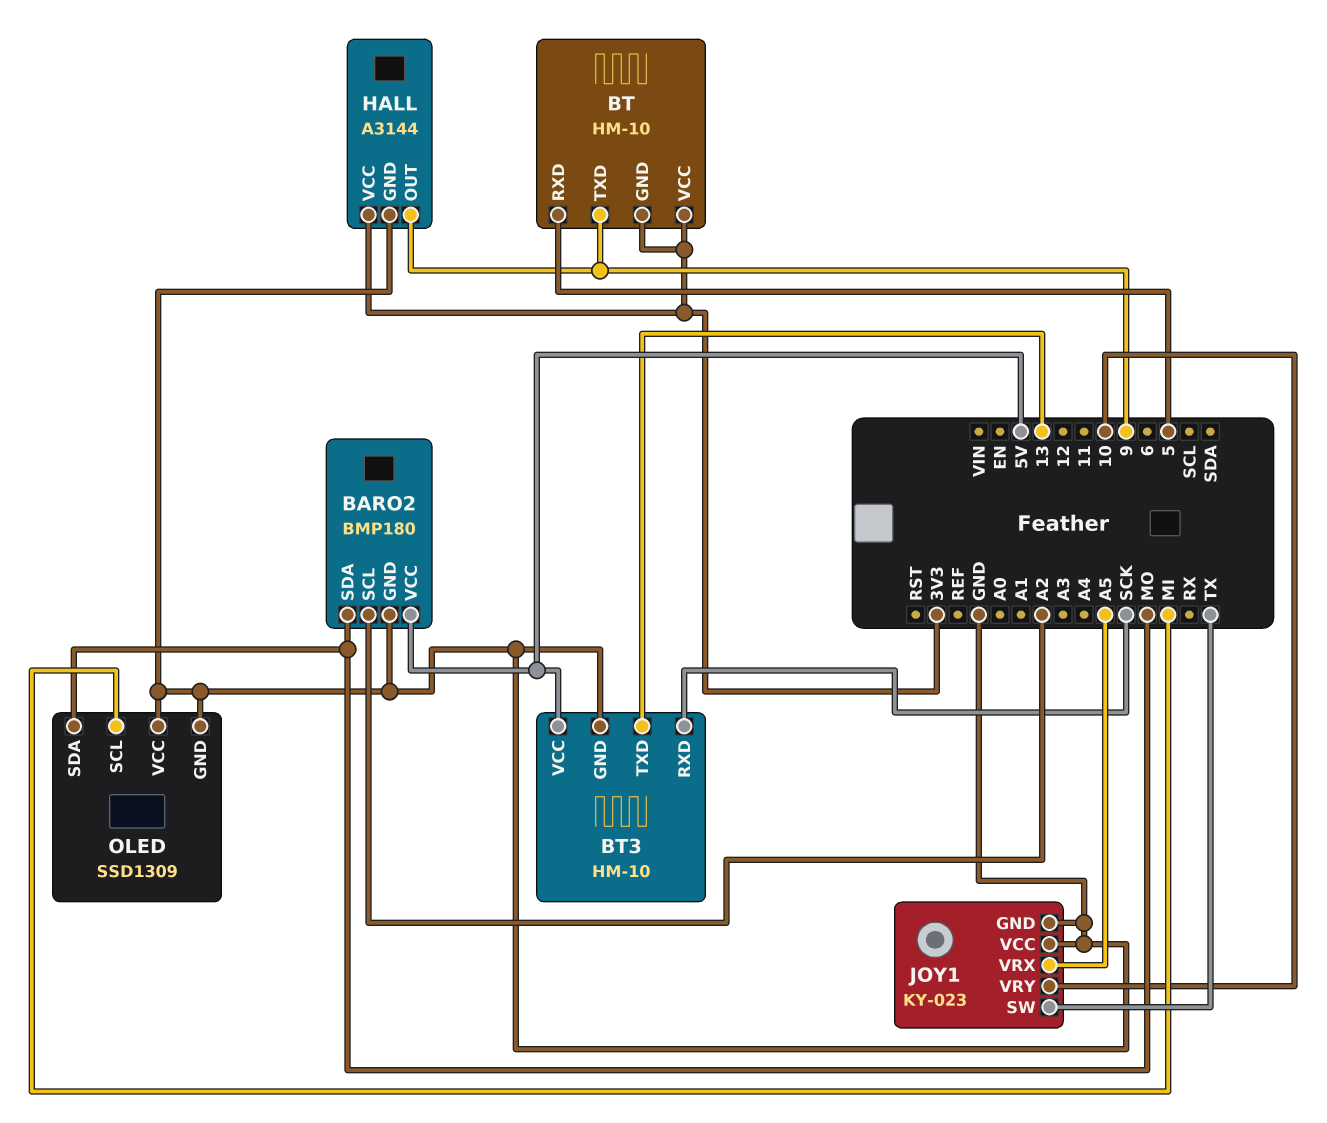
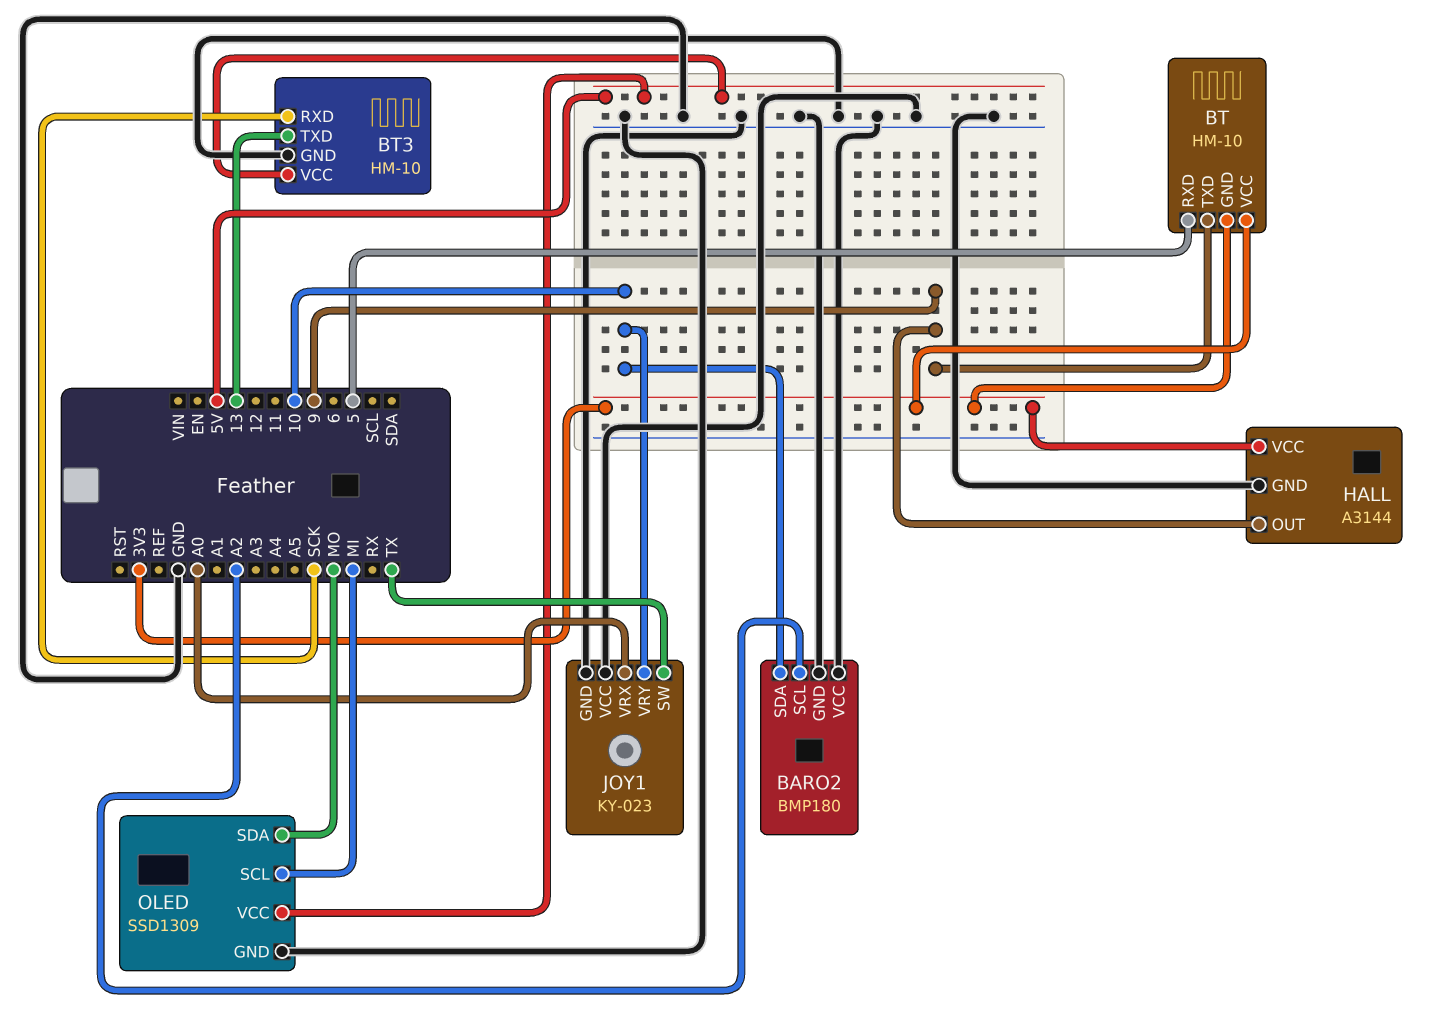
BARO2 pin SDA: MO -> 10
BARO2 pin VCC: 5V -> GND
JOY1 pin VRX: A5 -> A0
OLED pin VCC: GND -> 5V

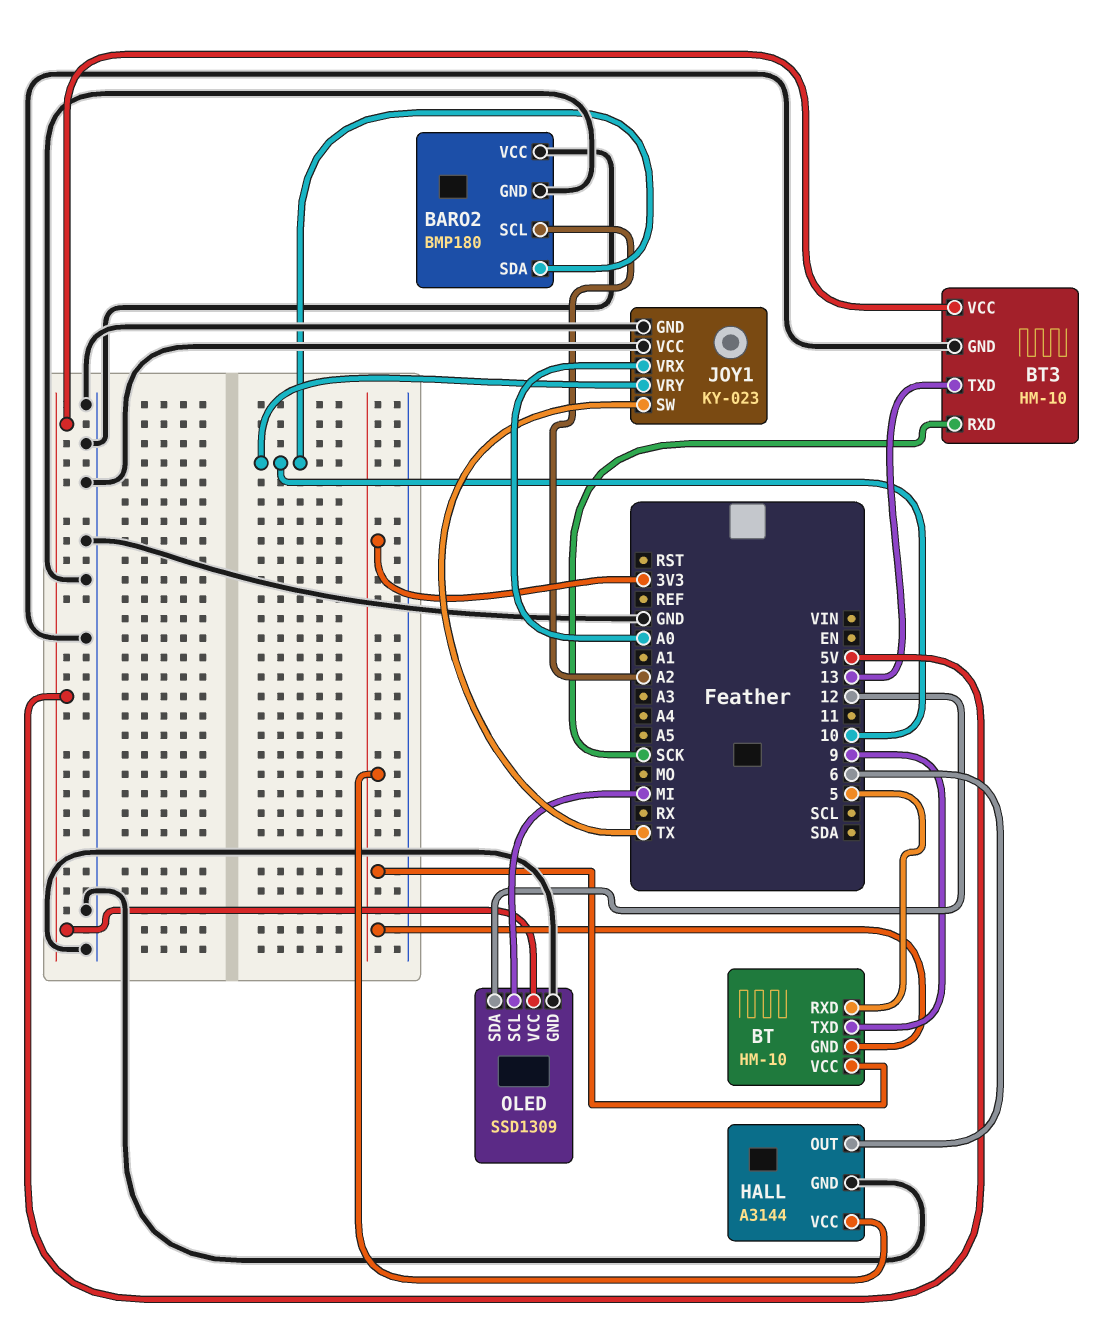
HALL pin OUT: 9 -> 6
OLED pin SDA: MO -> 12

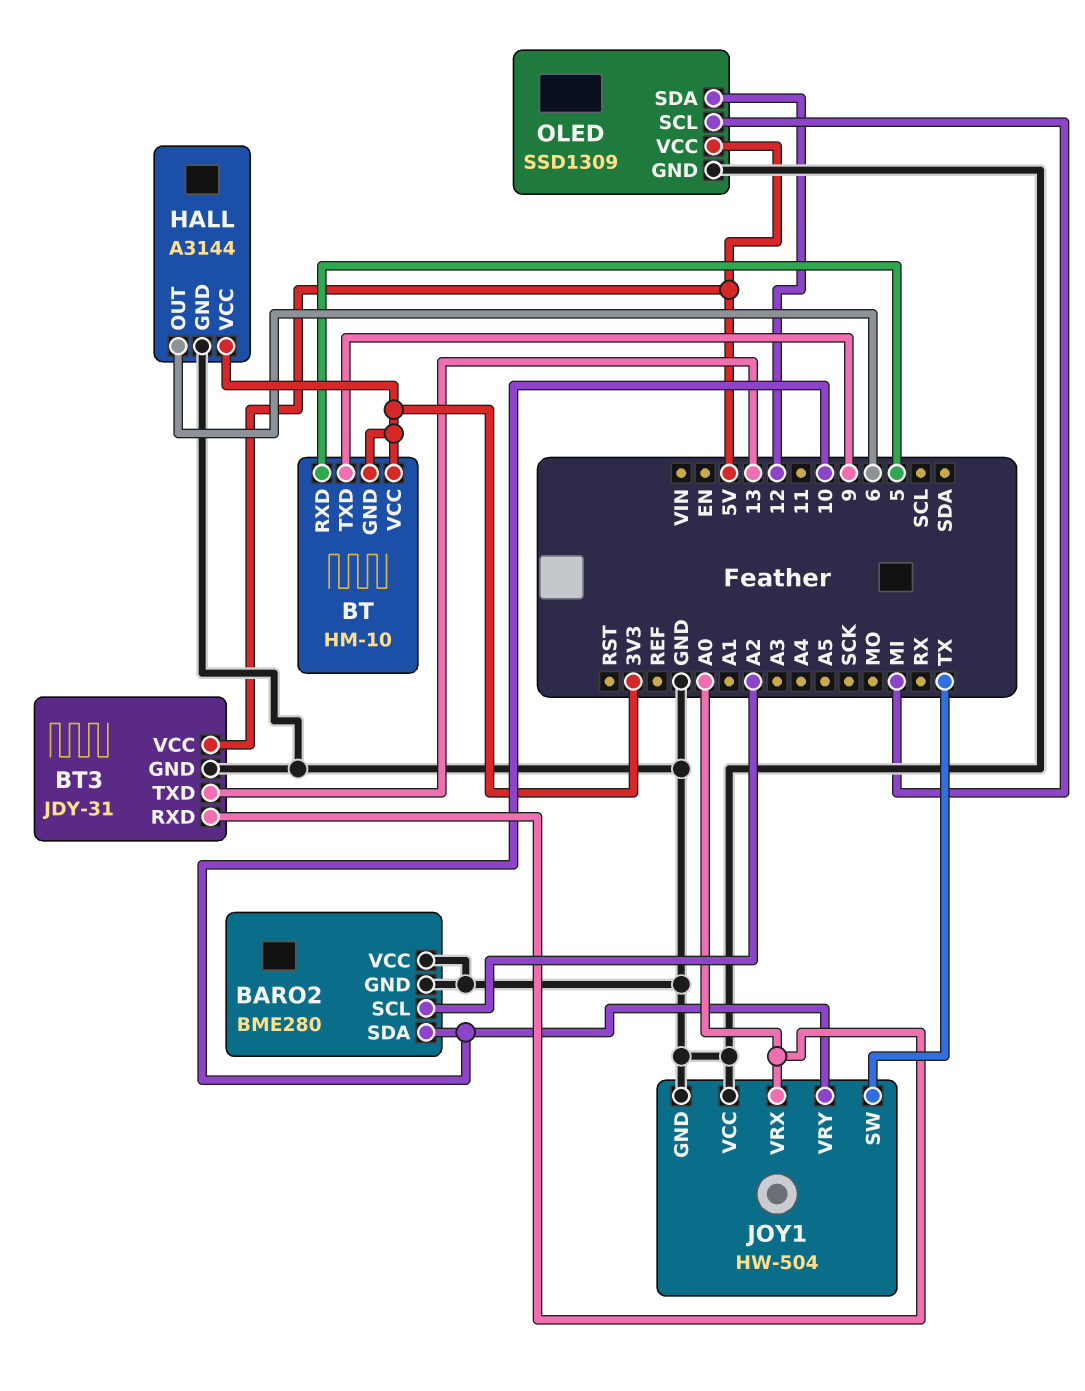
BARO2: BMP180 -> BME280
BT3: HM-10 -> JDY-31
BT3 pin RXD: SCK -> A0
JOY1: KY-023 -> HW-504

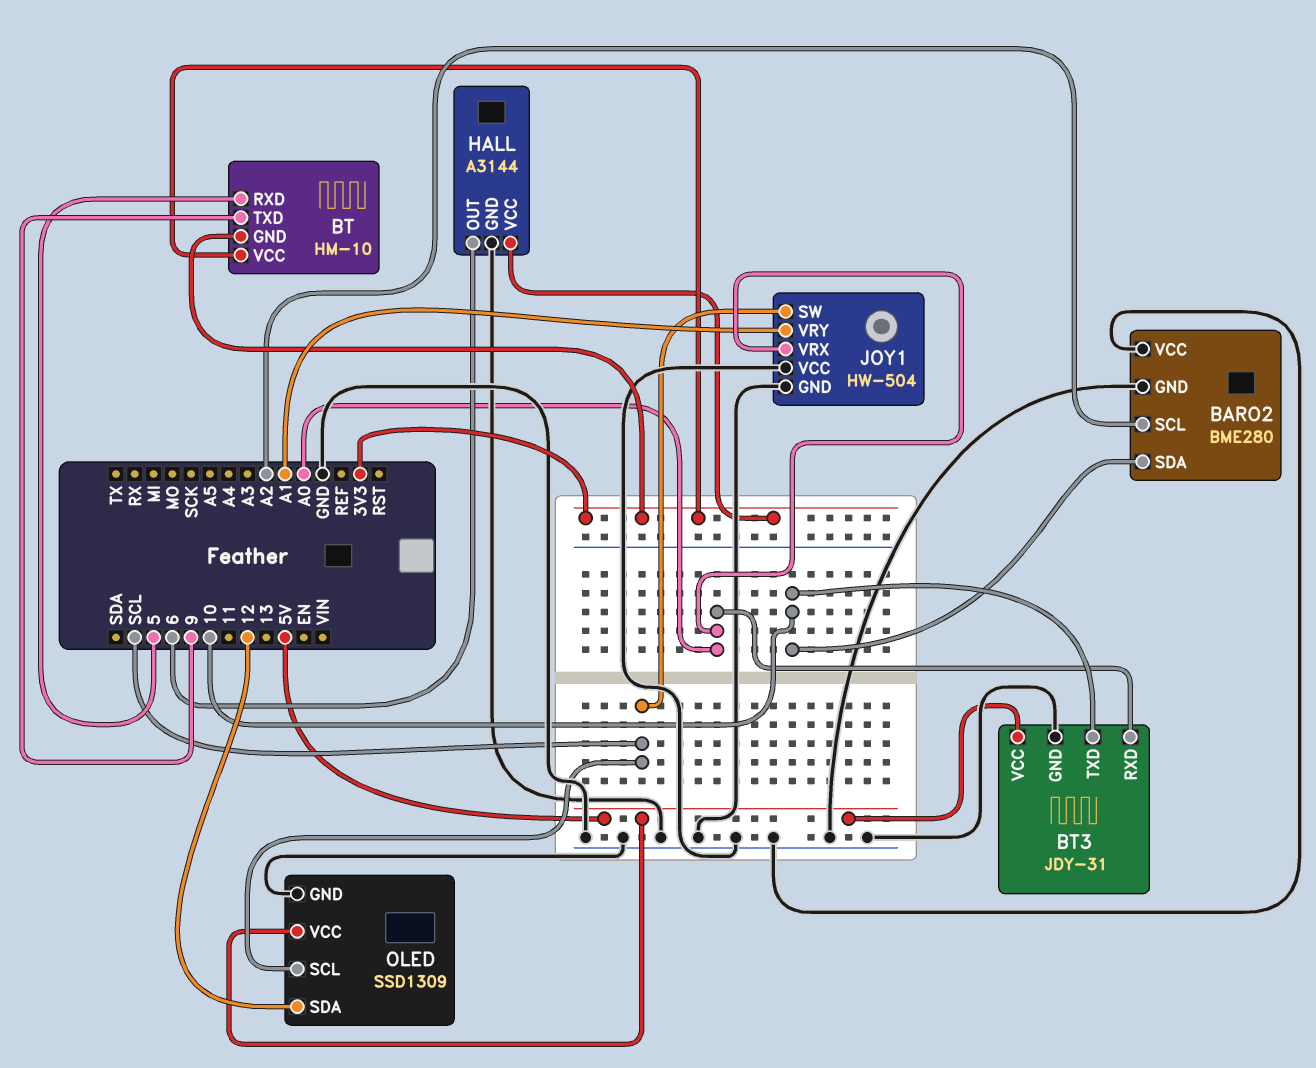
BT3 pin TXD: 13 -> 10
JOY1 pin SW: TX -> SCL
JOY1 pin VRY: 10 -> A1
OLED pin SCL: MI -> SCL

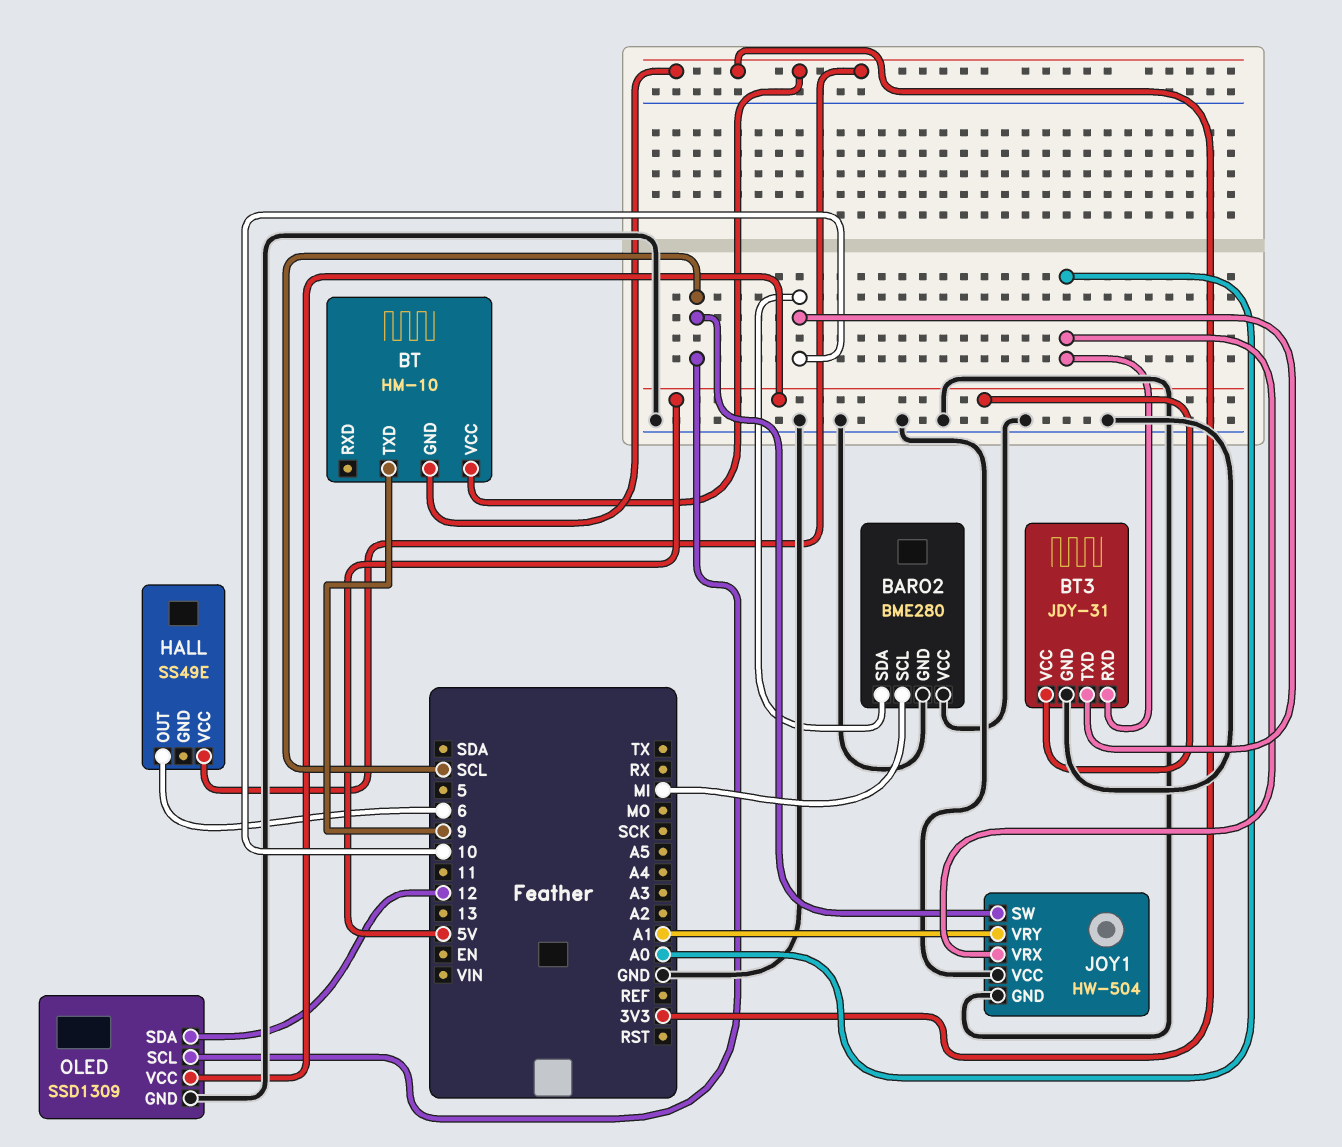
BARO2 pin SCL: A2 -> MI
BT pin RXD: 5 -> none
HALL: A3144 -> SS49E
HALL pin GND: GND -> none

